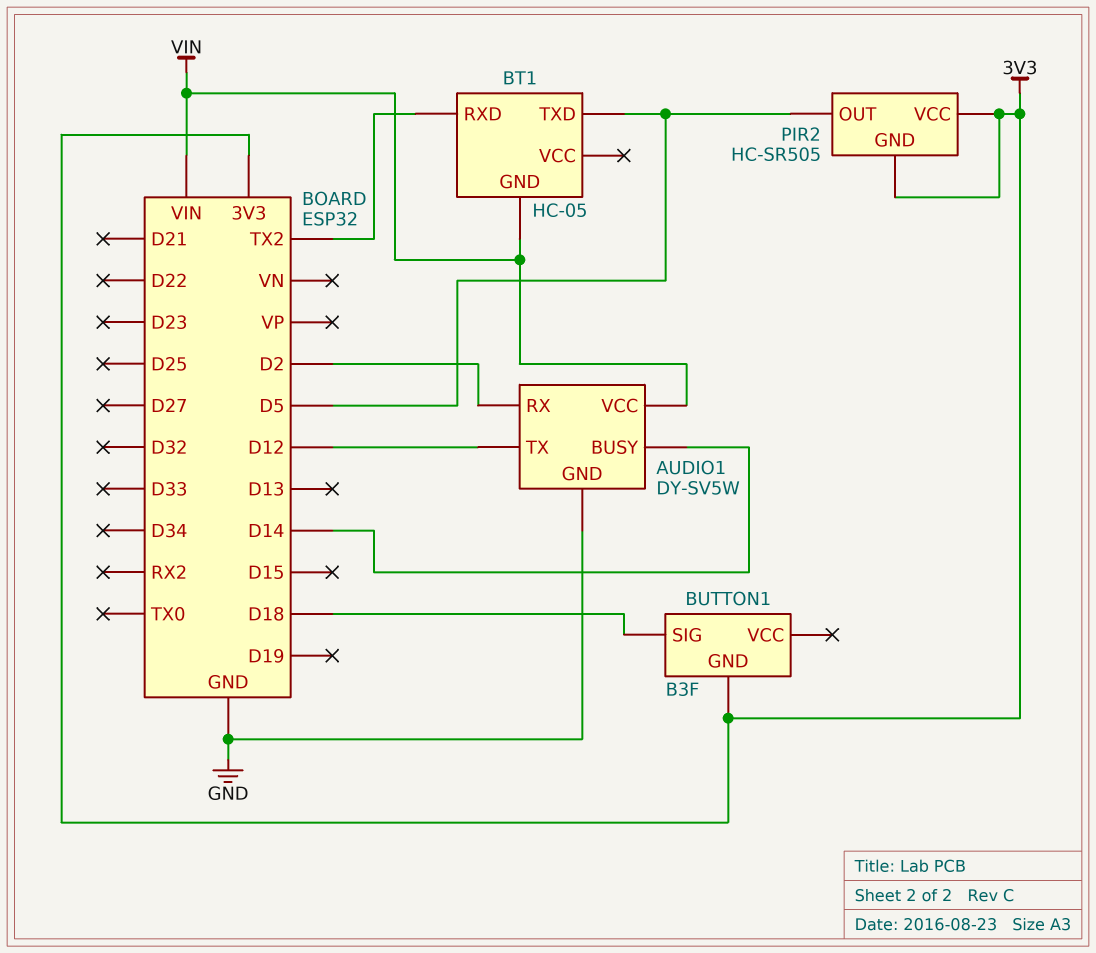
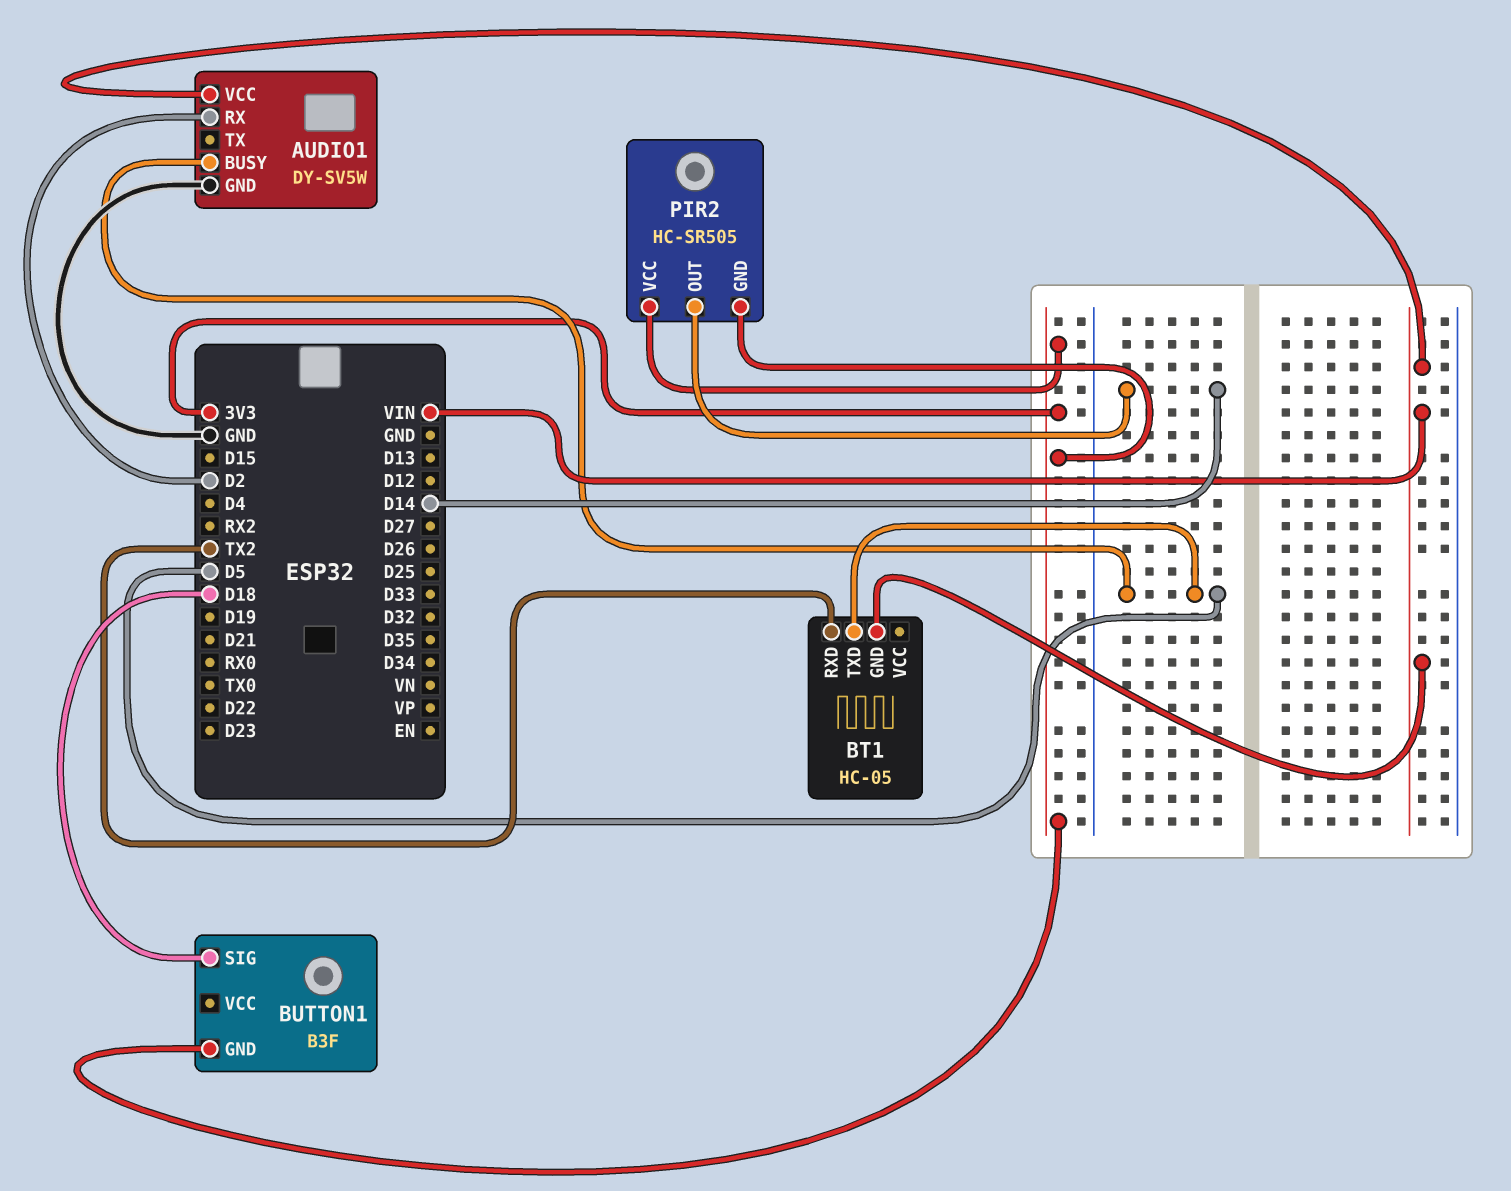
AUDIO1 pin BUSY: D14 -> D5
AUDIO1 pin TX: D12 -> none
PIR2 pin OUT: D5 -> D14

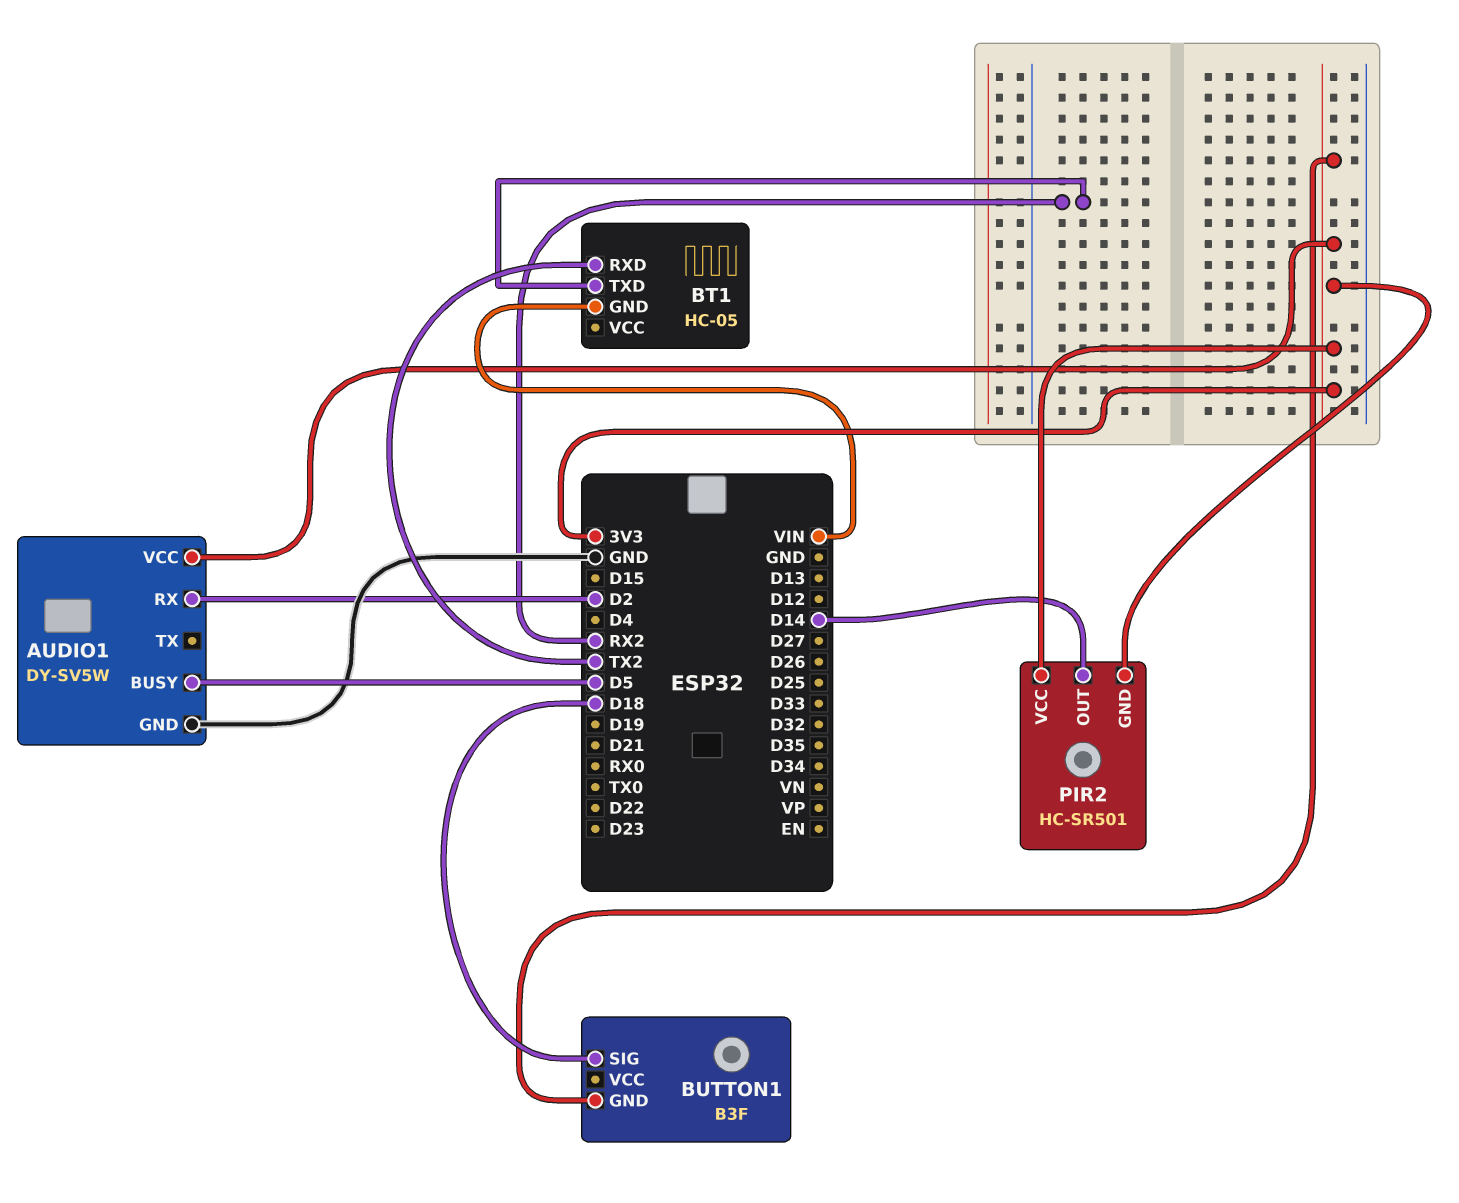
AUDIO1 pin VCC: VIN -> 3V3
BT1 pin TXD: D5 -> RX2
PIR2: HC-SR505 -> HC-SR501

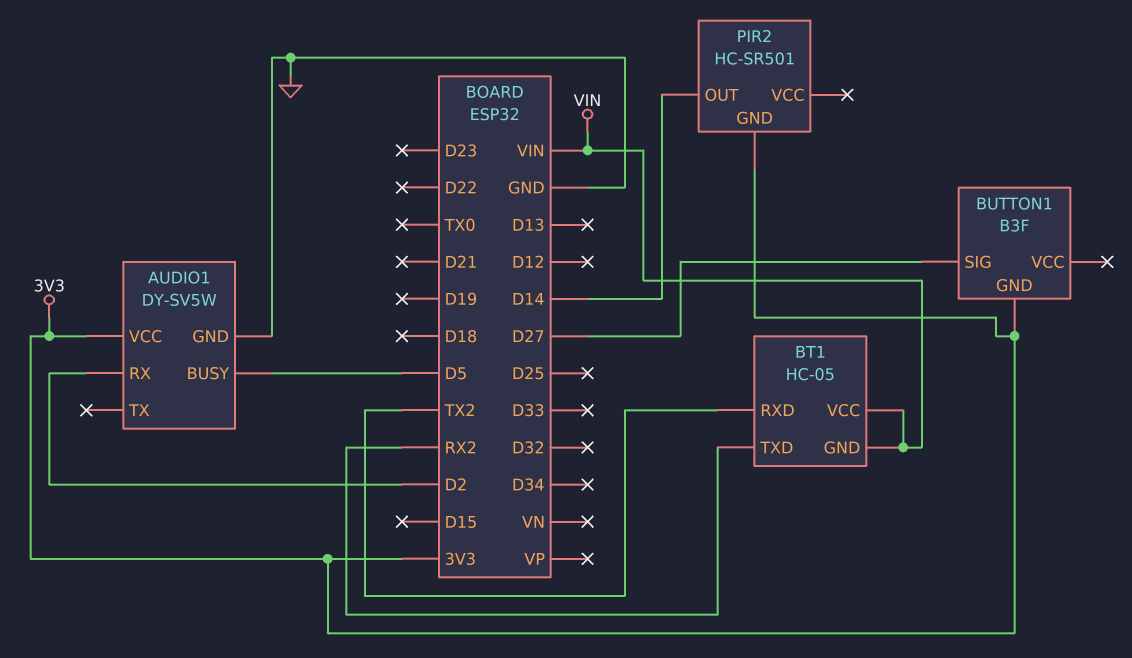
BT1 pin VCC: none -> VIN
BUTTON1 pin SIG: D18 -> D27
PIR2 pin VCC: 3V3 -> none

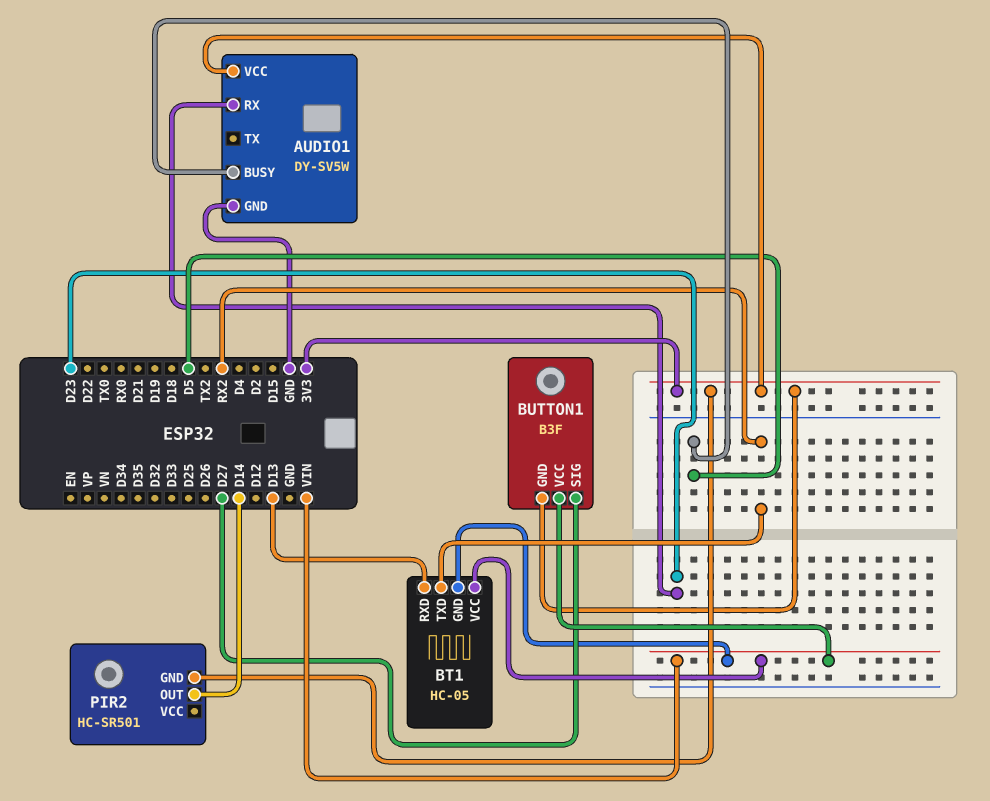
AUDIO1 pin RX: D2 -> D23
BT1 pin RXD: TX2 -> D13
BUTTON1 pin VCC: none -> VIN

